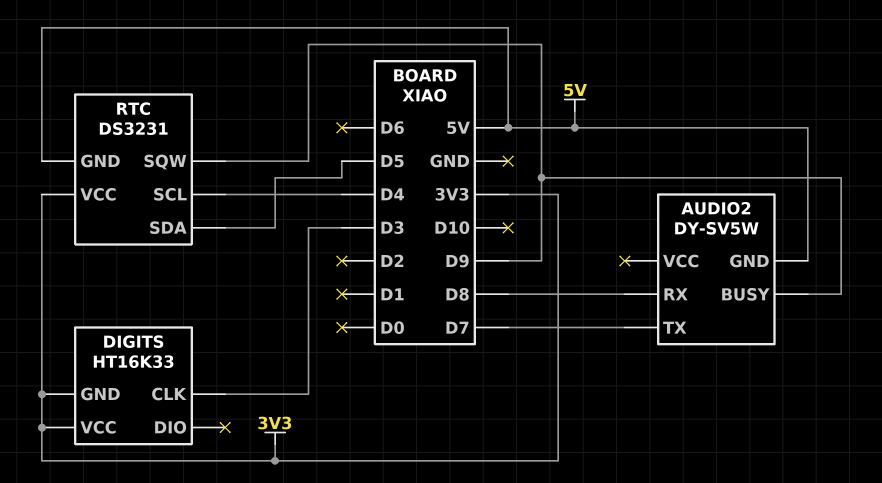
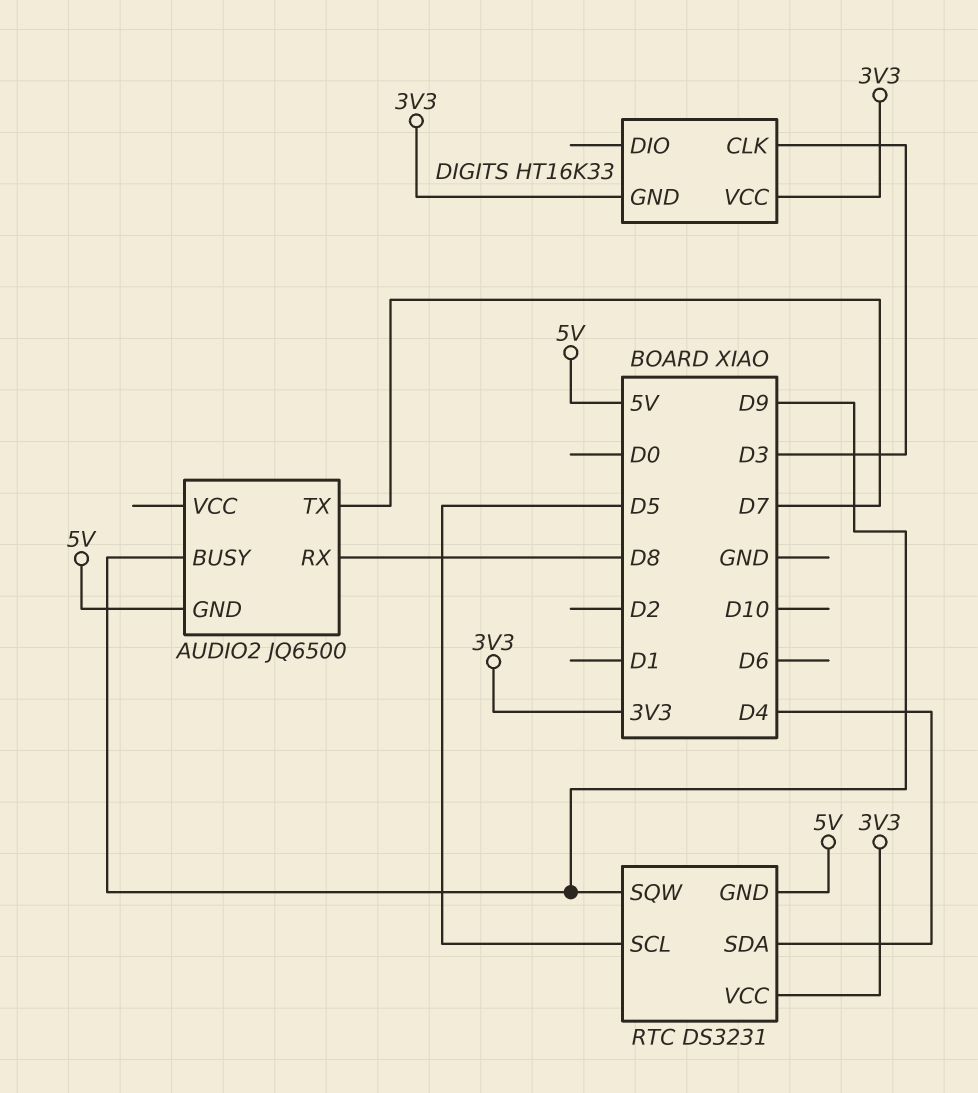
AUDIO2: DY-SV5W -> JQ6500
RTC pin SCL: D4 -> D5
RTC pin SDA: D5 -> D4

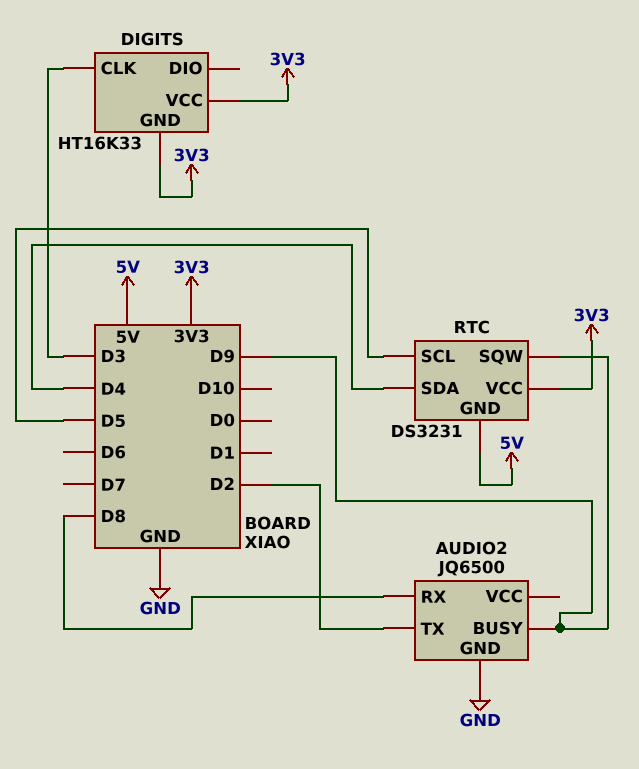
AUDIO2 pin GND: 5V -> GND
AUDIO2 pin TX: D7 -> D2

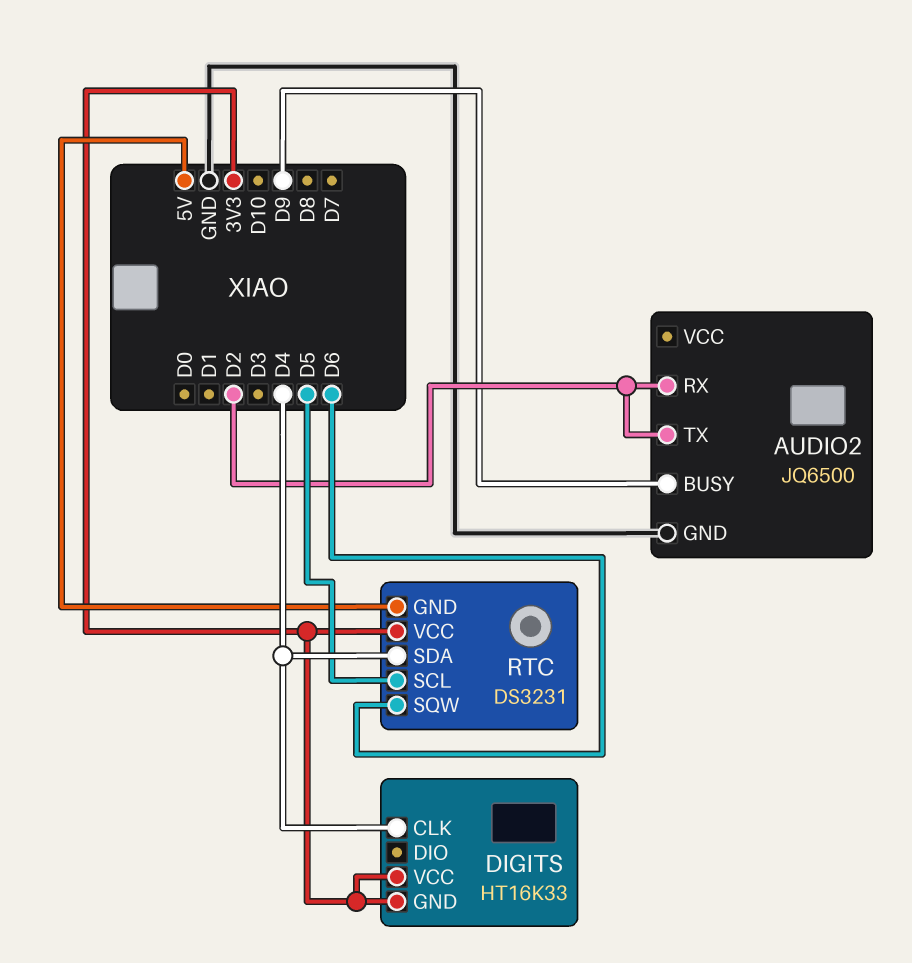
AUDIO2 pin RX: D8 -> D2
DIGITS pin CLK: D3 -> D4
RTC pin SQW: D9 -> D6

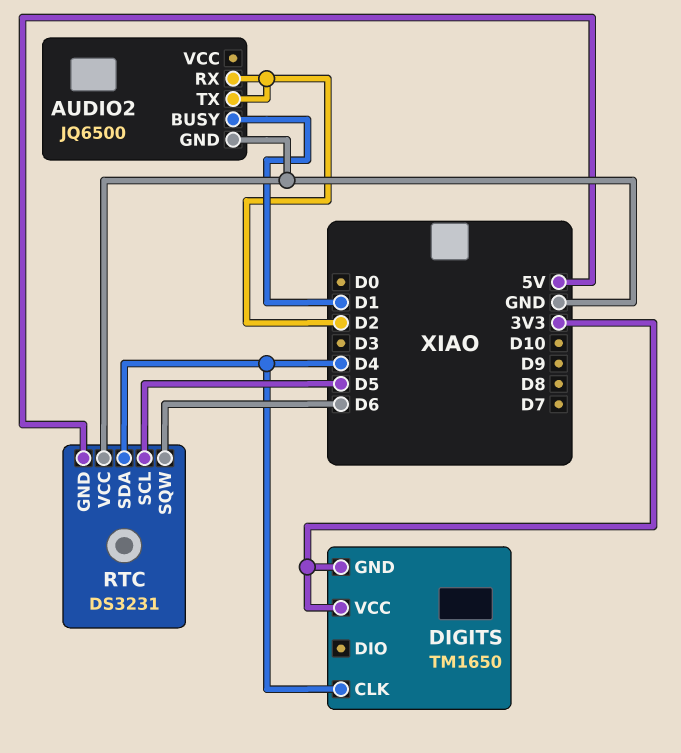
AUDIO2 pin BUSY: D9 -> D1
DIGITS: HT16K33 -> TM1650
RTC pin VCC: 3V3 -> GND

